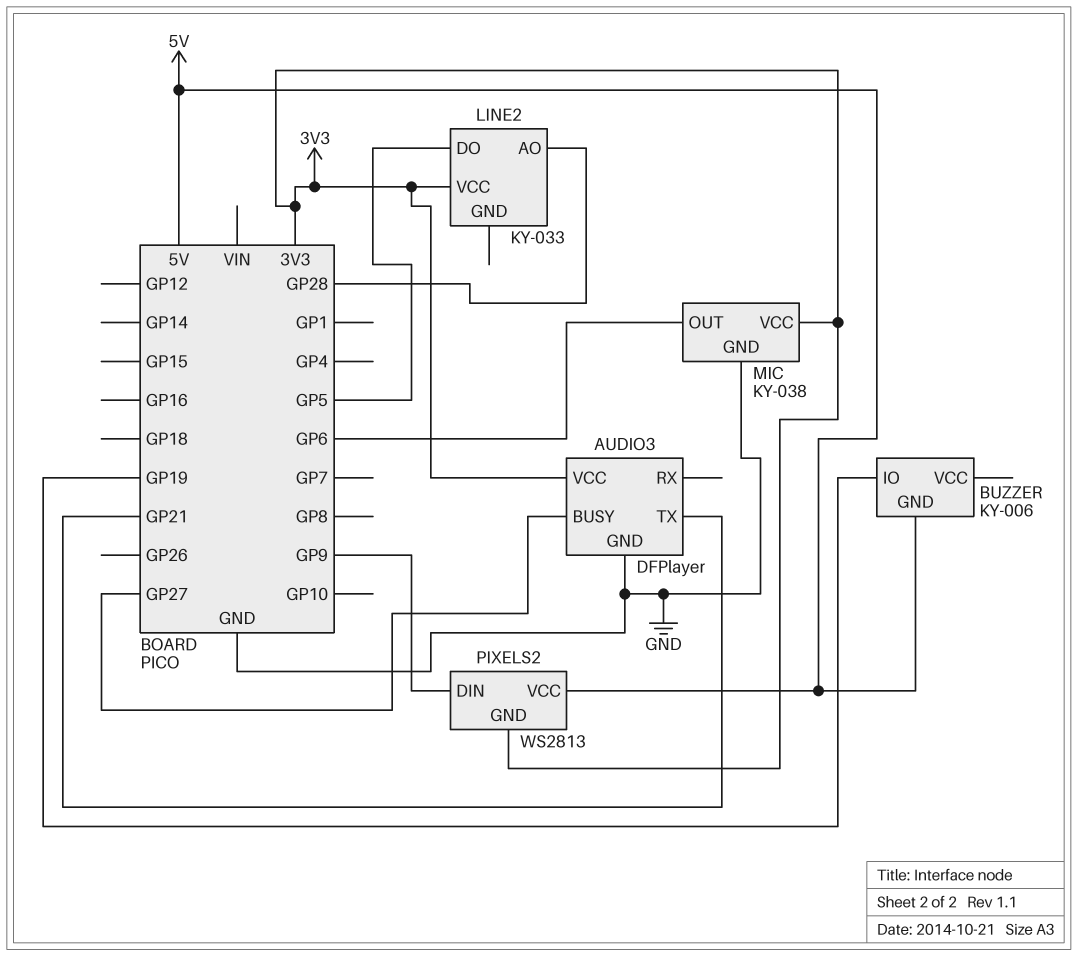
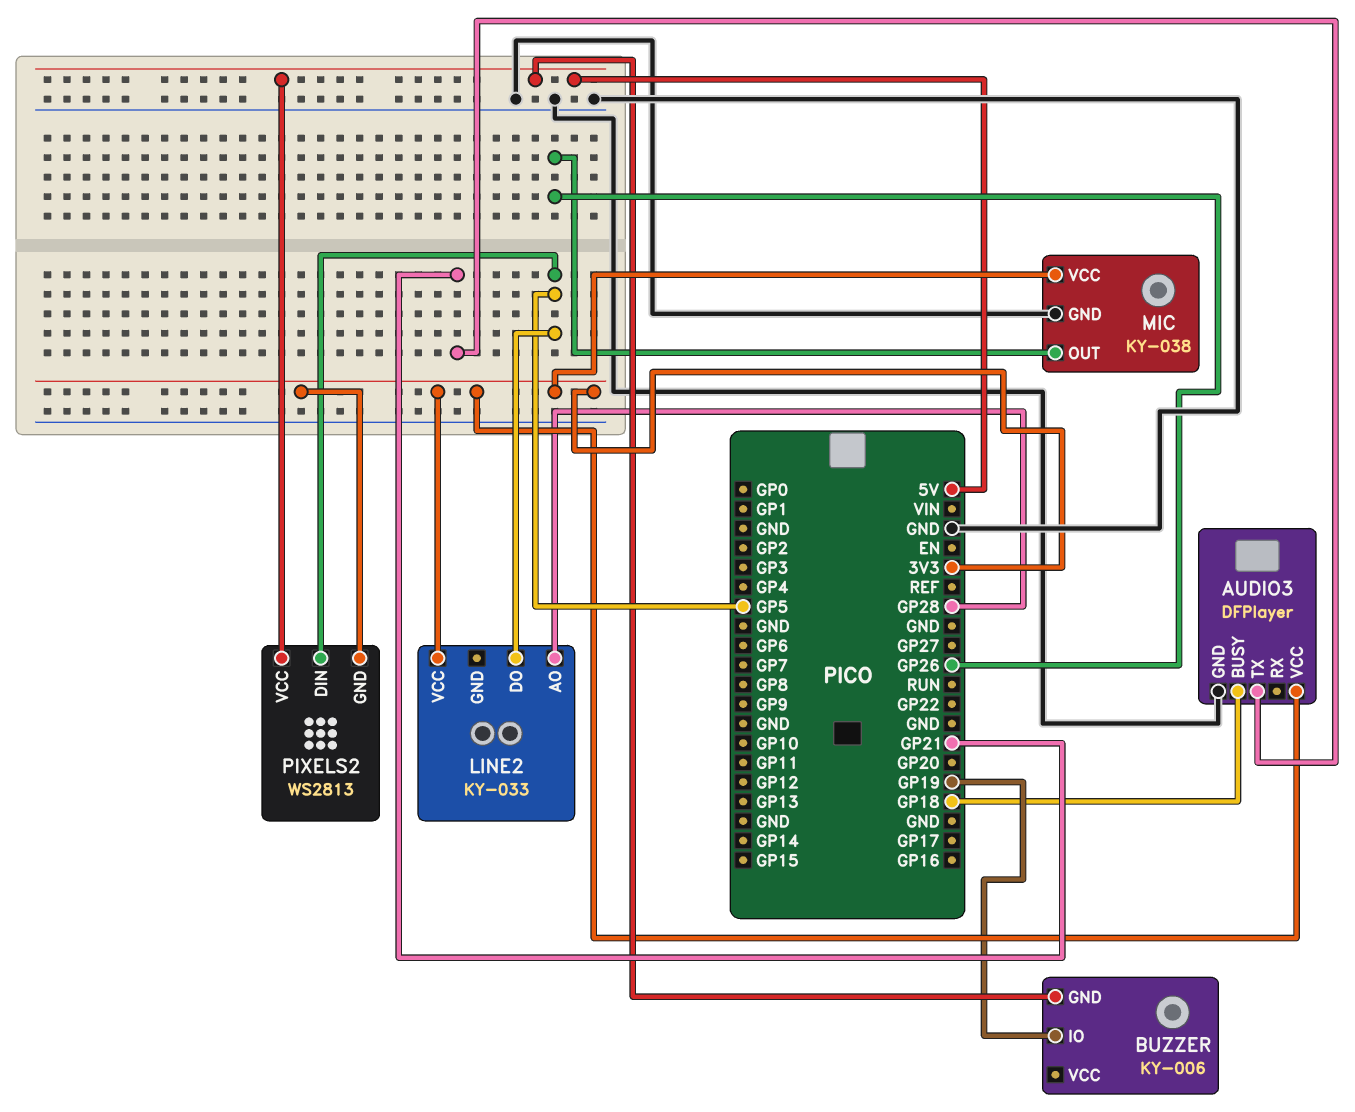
AUDIO3 pin BUSY: GP27 -> GP18
MIC pin OUT: GP6 -> GP26
PIXELS2 pin DIN: GP9 -> GP5

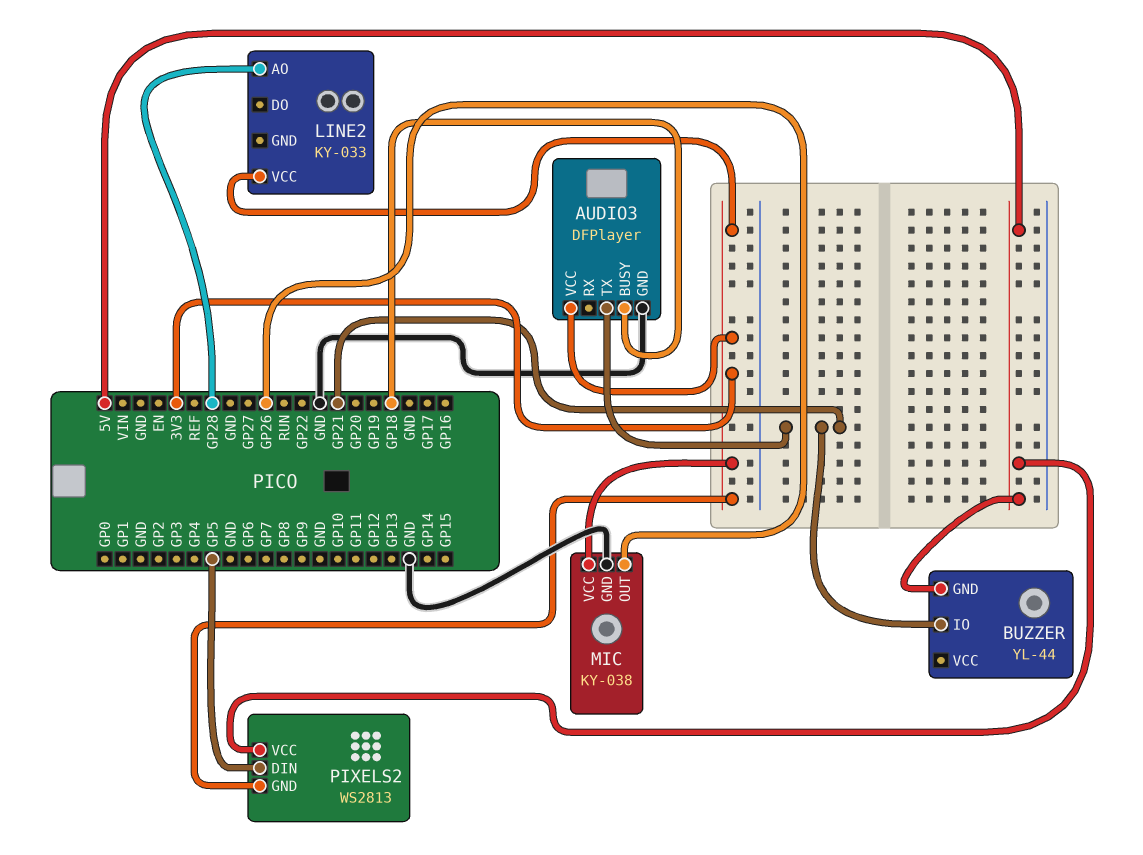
BUZZER: KY-006 -> YL-44
BUZZER pin IO: GP19 -> GP21
LINE2 pin DO: GP5 -> none

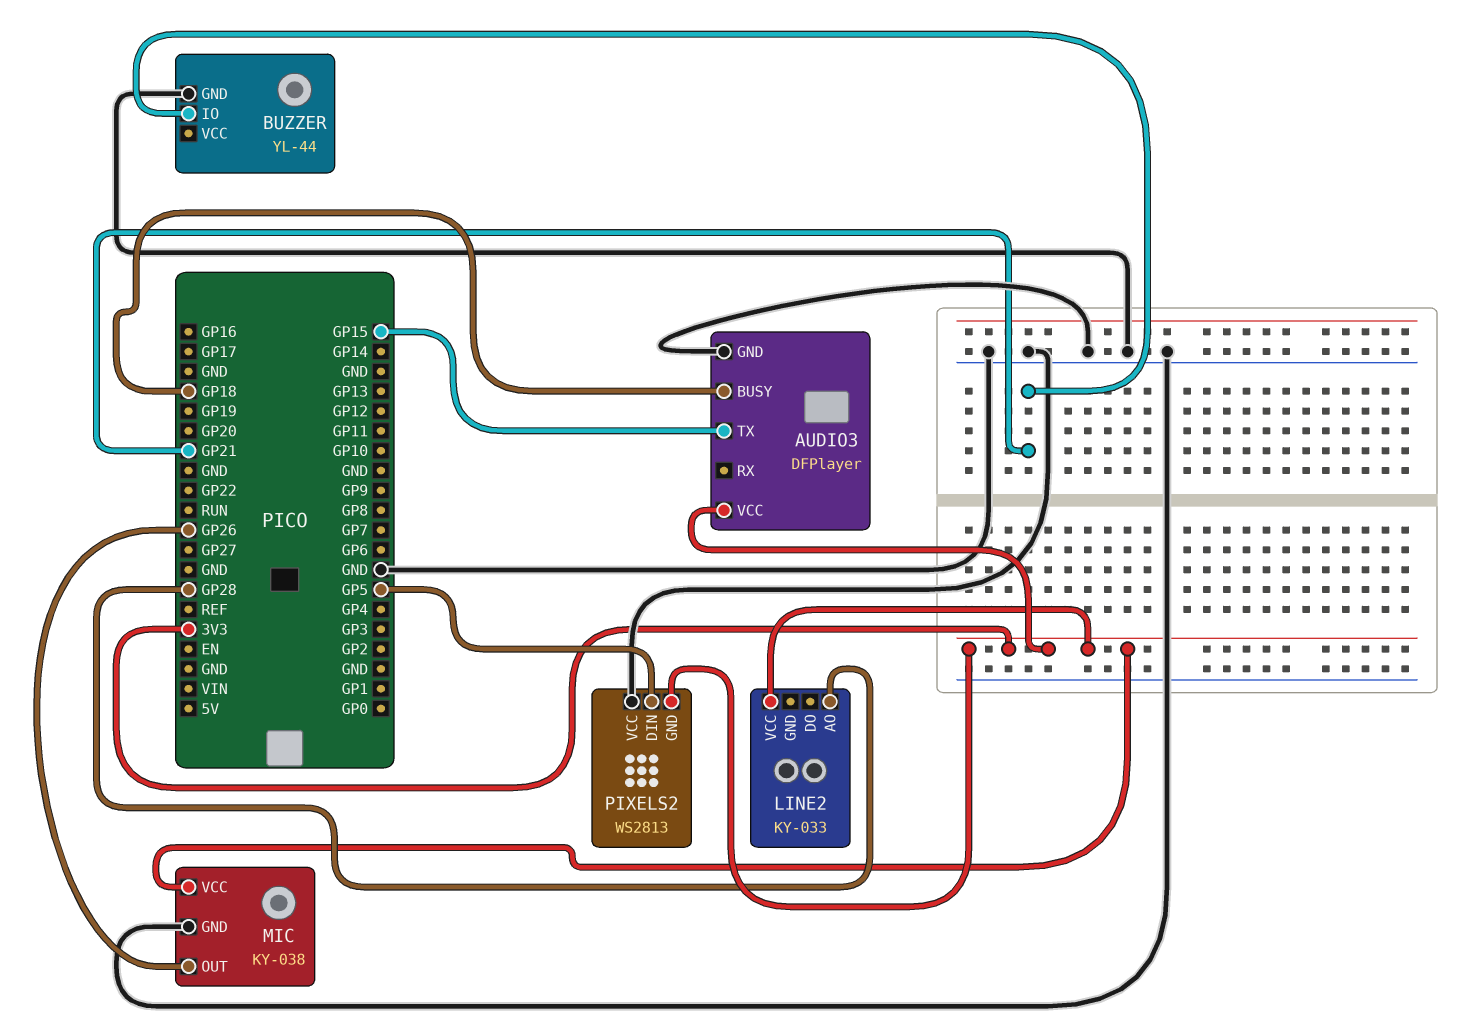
AUDIO3 pin TX: GP21 -> GP15
BUZZER pin GND: 5V -> GND
PIXELS2 pin VCC: 5V -> GND

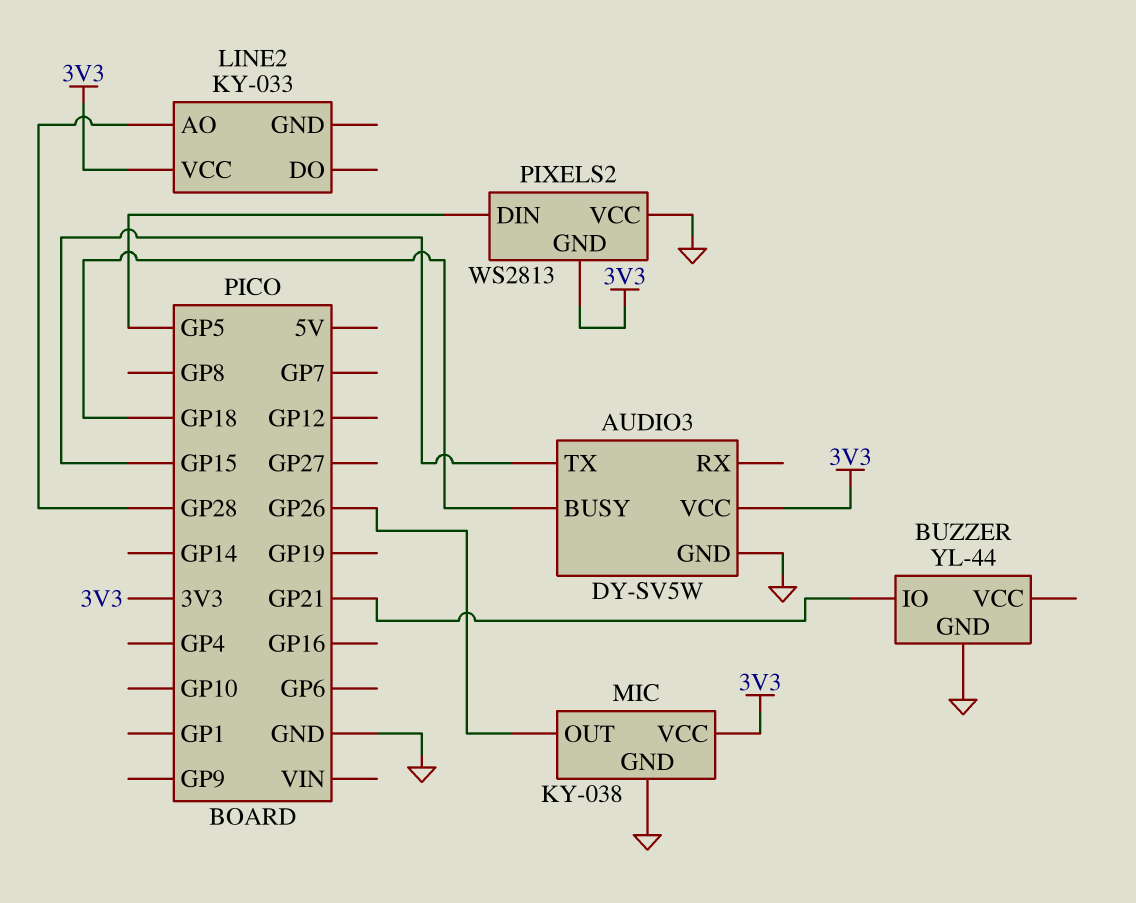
AUDIO3: DFPlayer -> DY-SV5W

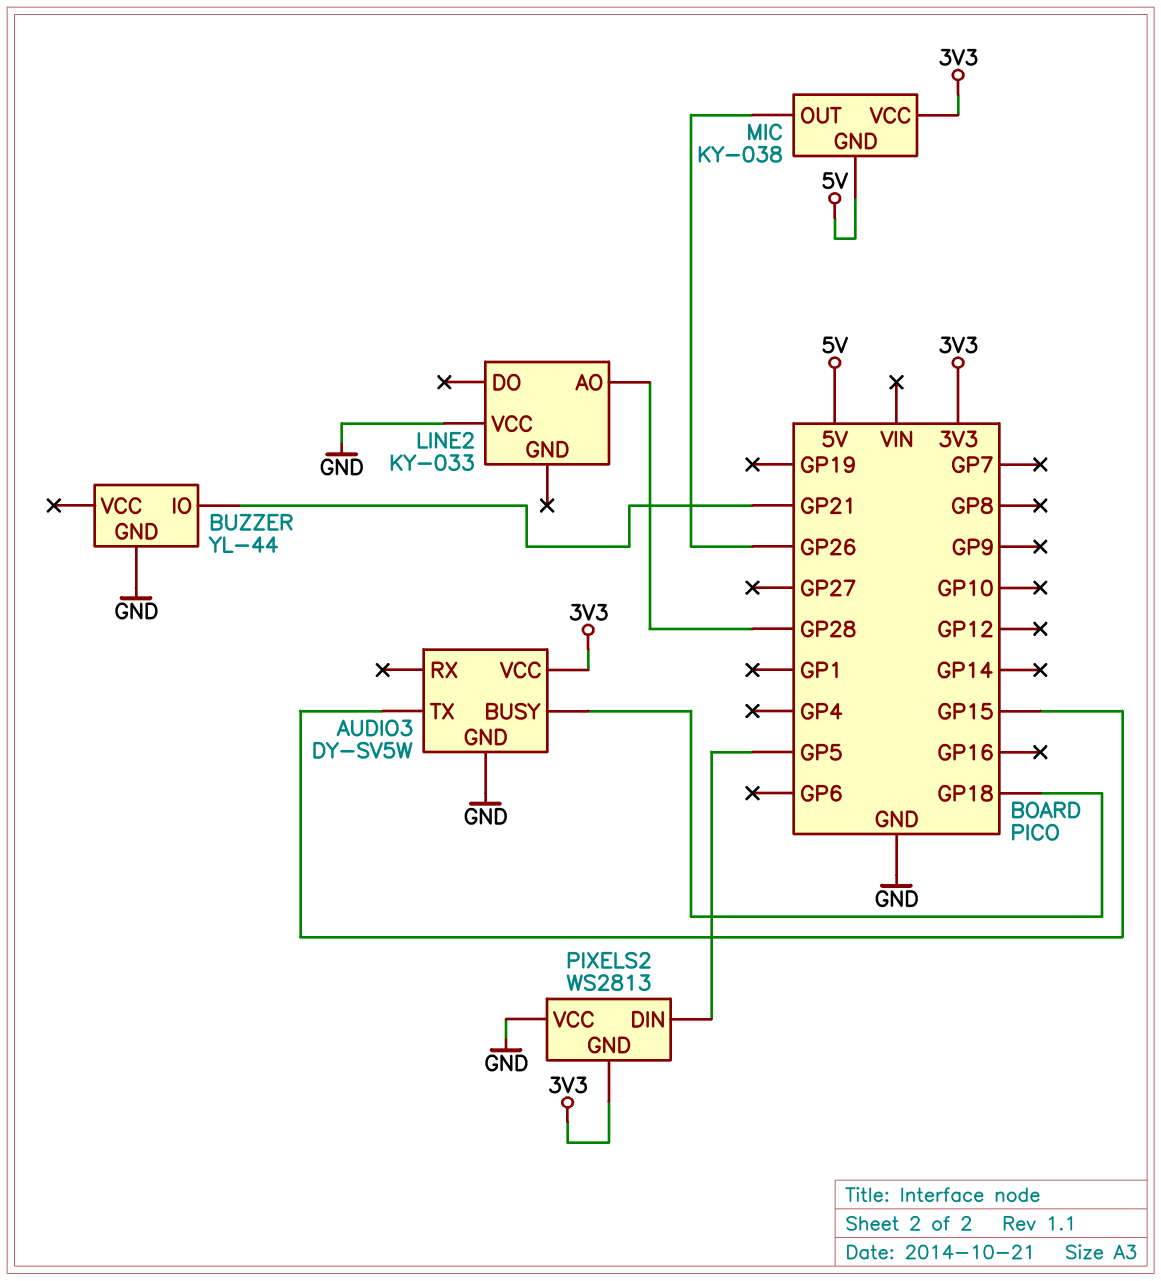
LINE2 pin VCC: 3V3 -> GND
MIC pin GND: GND -> 5V

